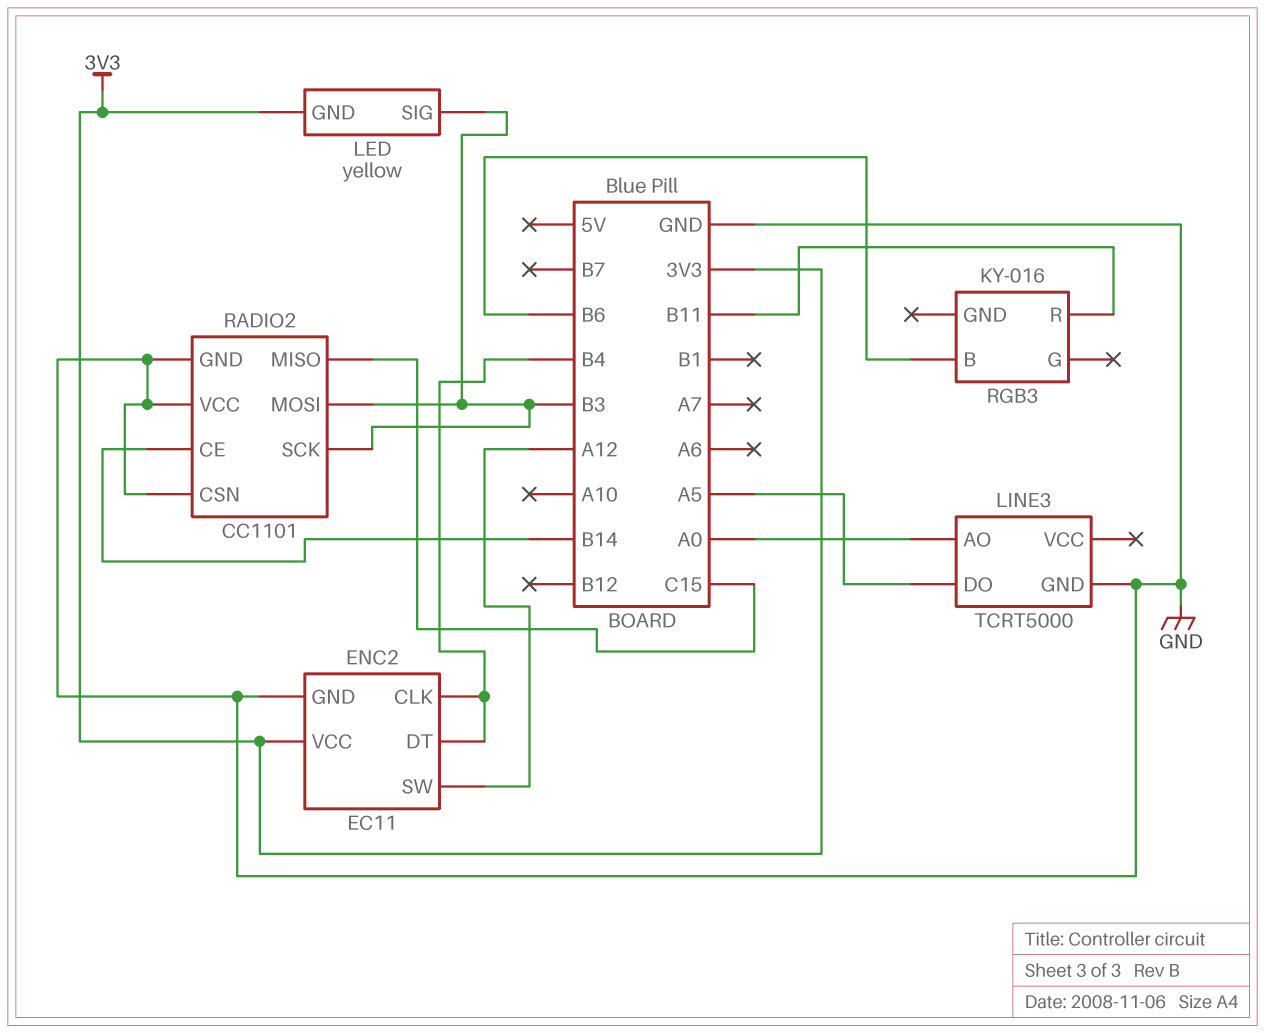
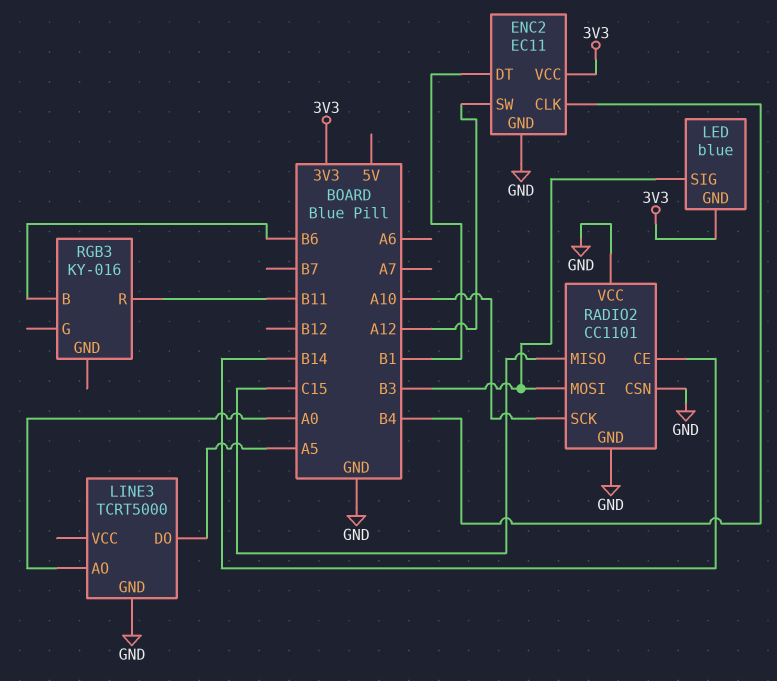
ENC2 pin DT: B4 -> B1
LED: yellow -> blue
RADIO2 pin SCK: B3 -> A10

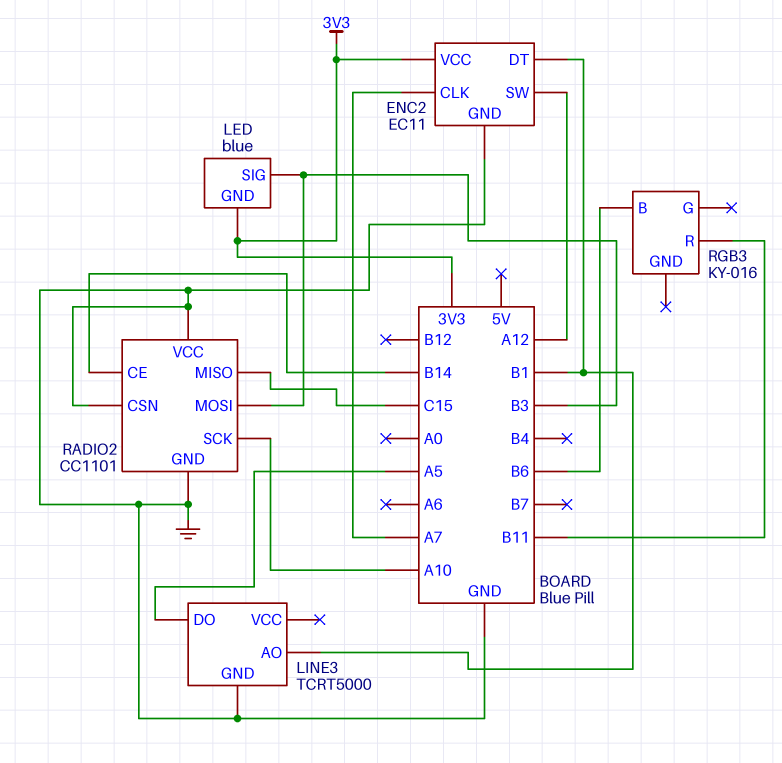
ENC2 pin CLK: B4 -> A7
LINE3 pin AO: A0 -> B1

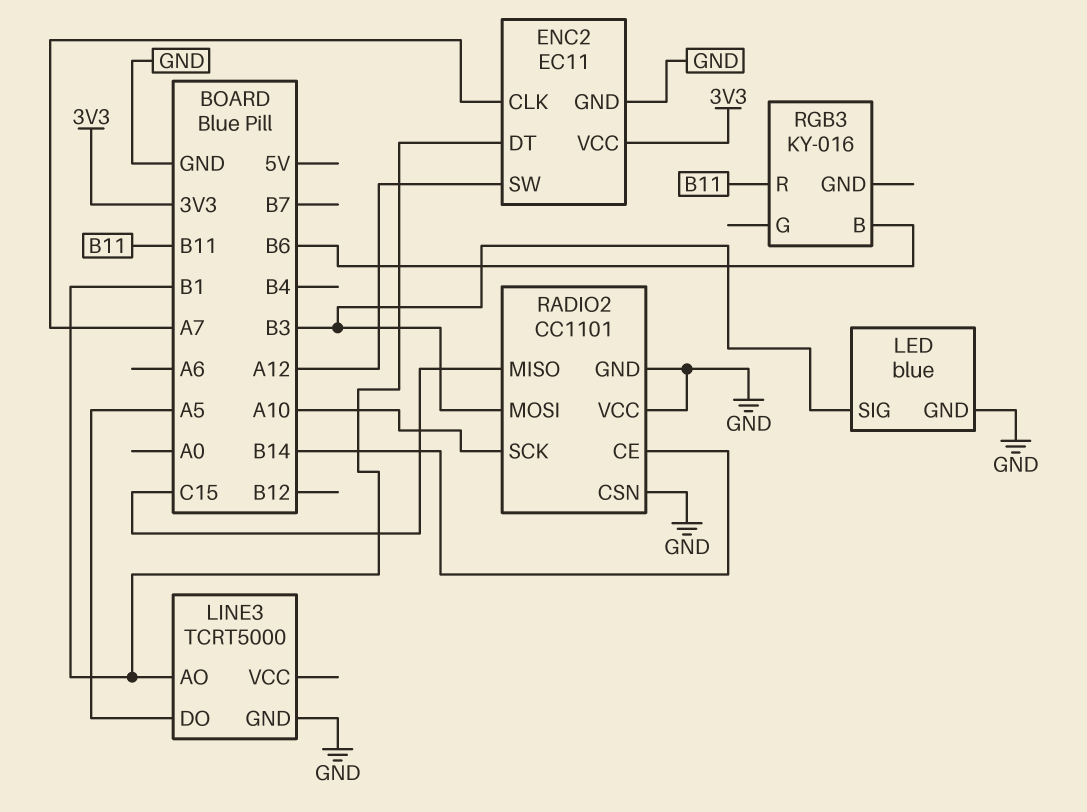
LED pin GND: 3V3 -> GND

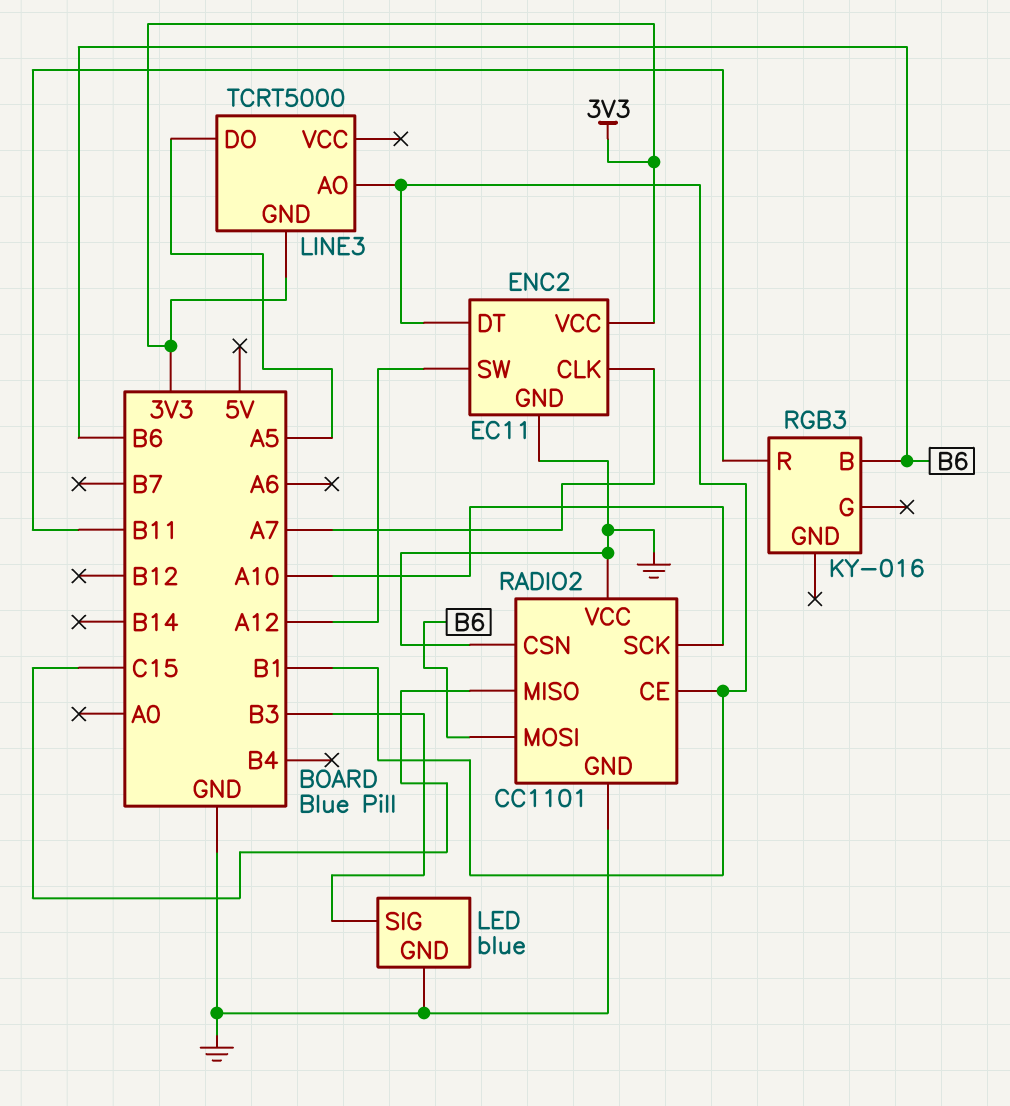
LINE3 pin GND: GND -> 3V3
RADIO2 pin CE: B14 -> B1
RADIO2 pin MOSI: B3 -> B6

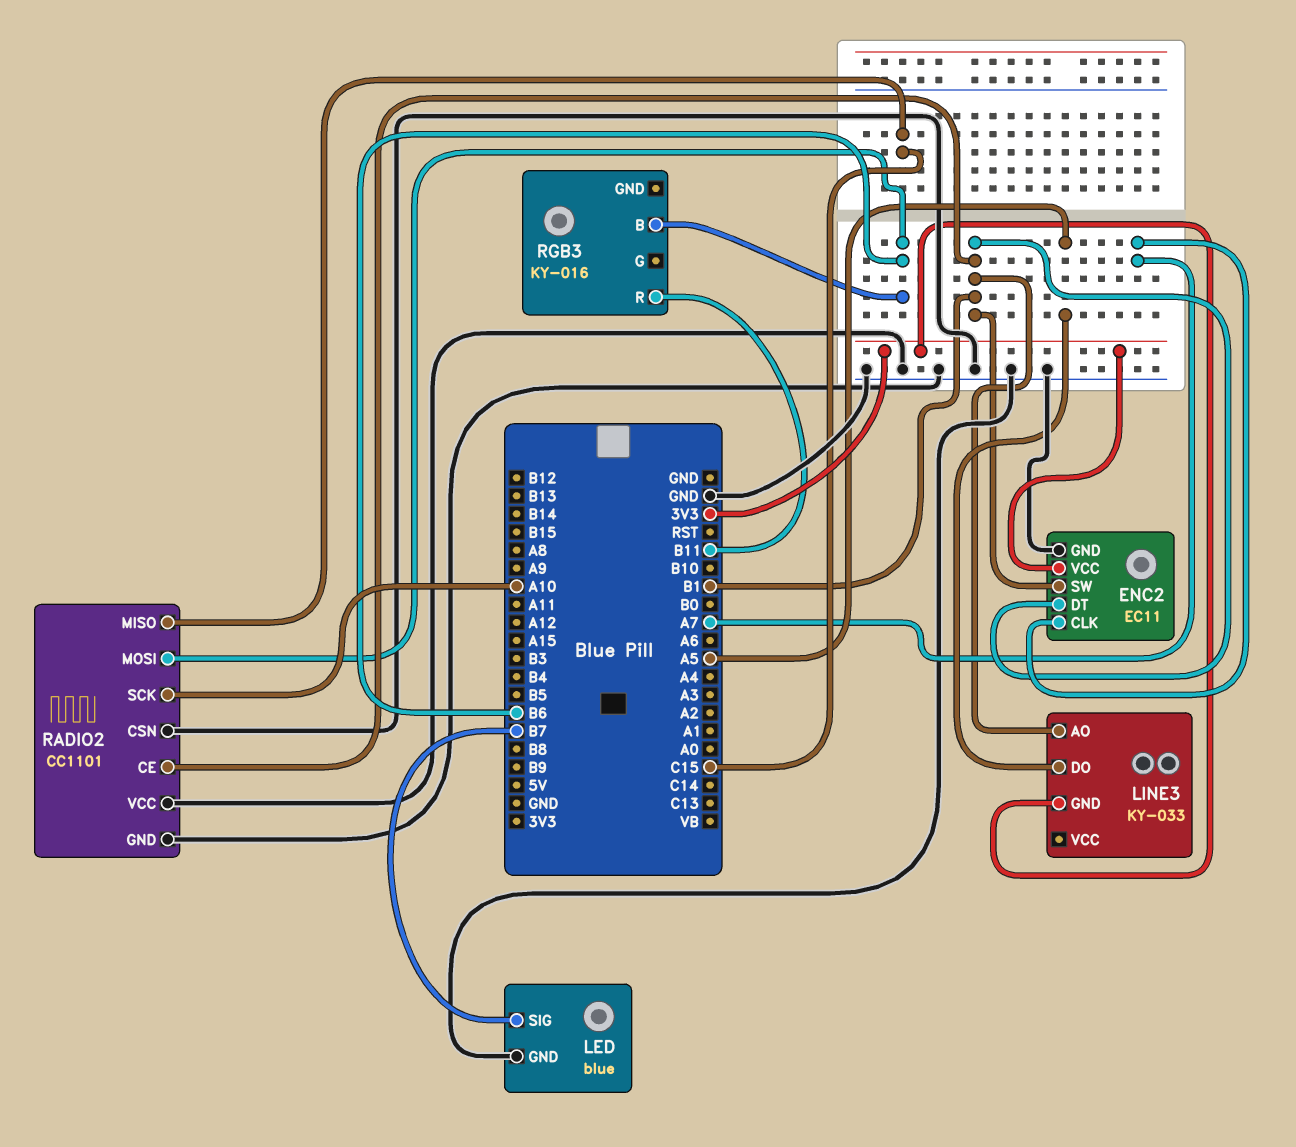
ENC2 pin SW: A12 -> B1
LED pin SIG: B3 -> B7
LINE3: TCRT5000 -> KY-033

